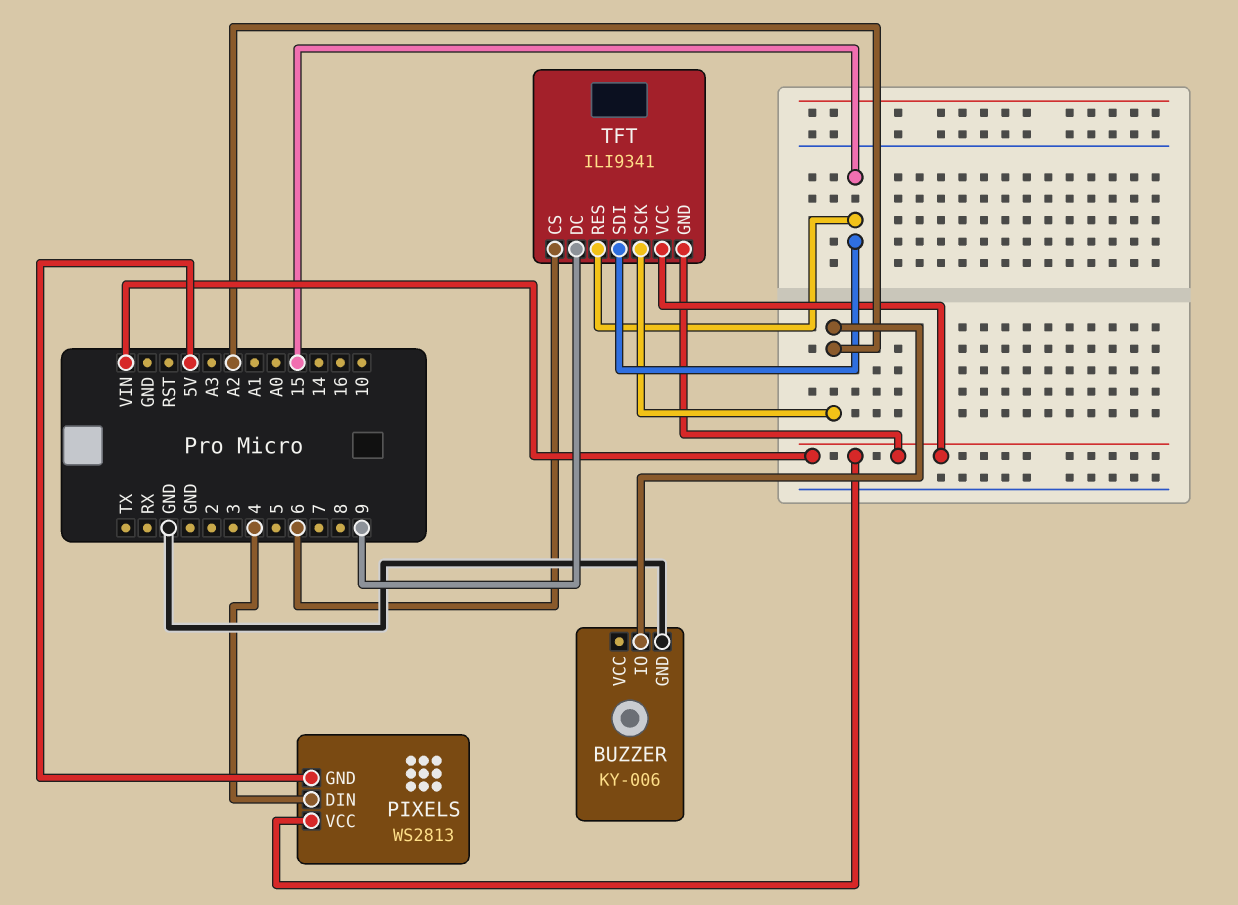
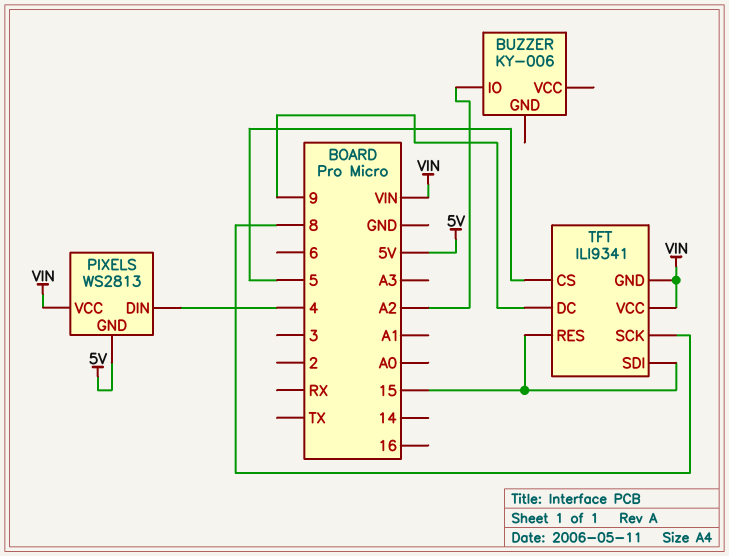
BUZZER pin GND: GND -> none
TFT pin CS: 6 -> 5
TFT pin SCK: A2 -> 8

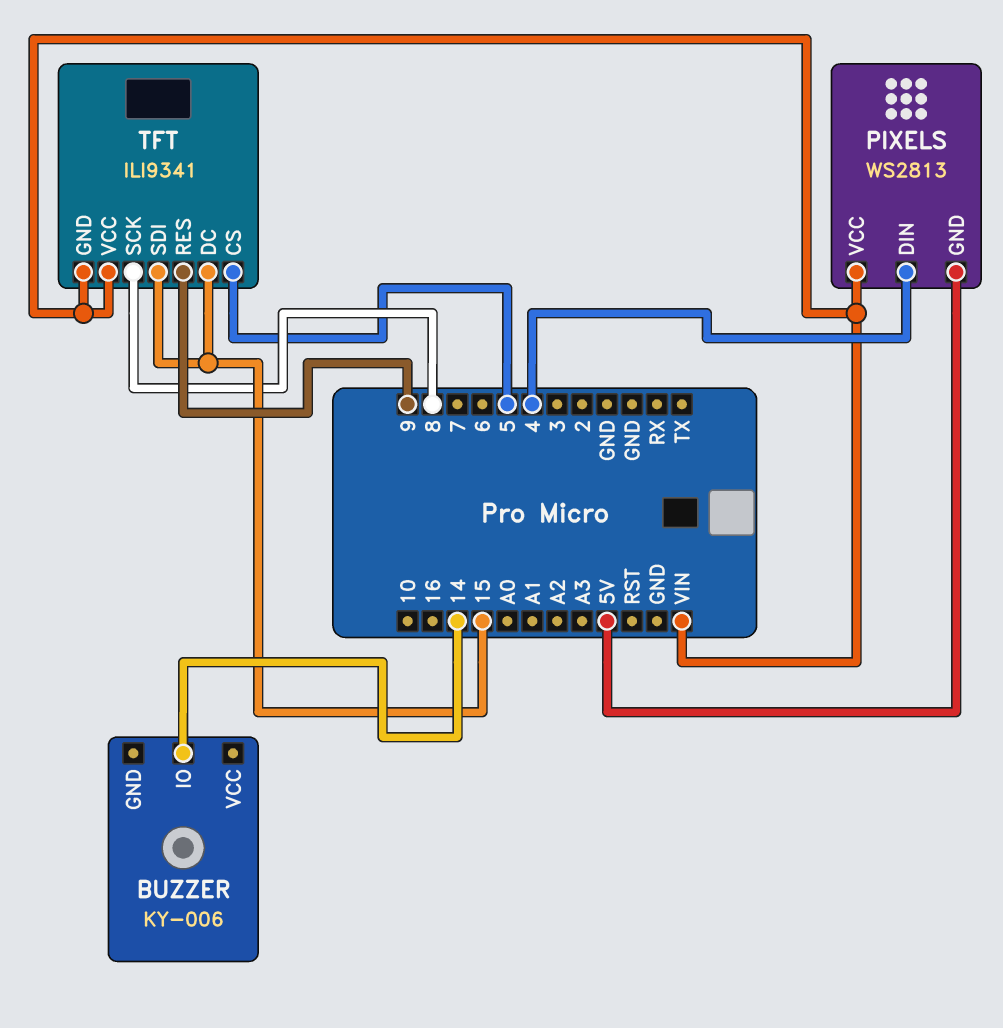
BUZZER pin IO: A2 -> 14
TFT pin DC: 9 -> 15
TFT pin RES: 15 -> 9

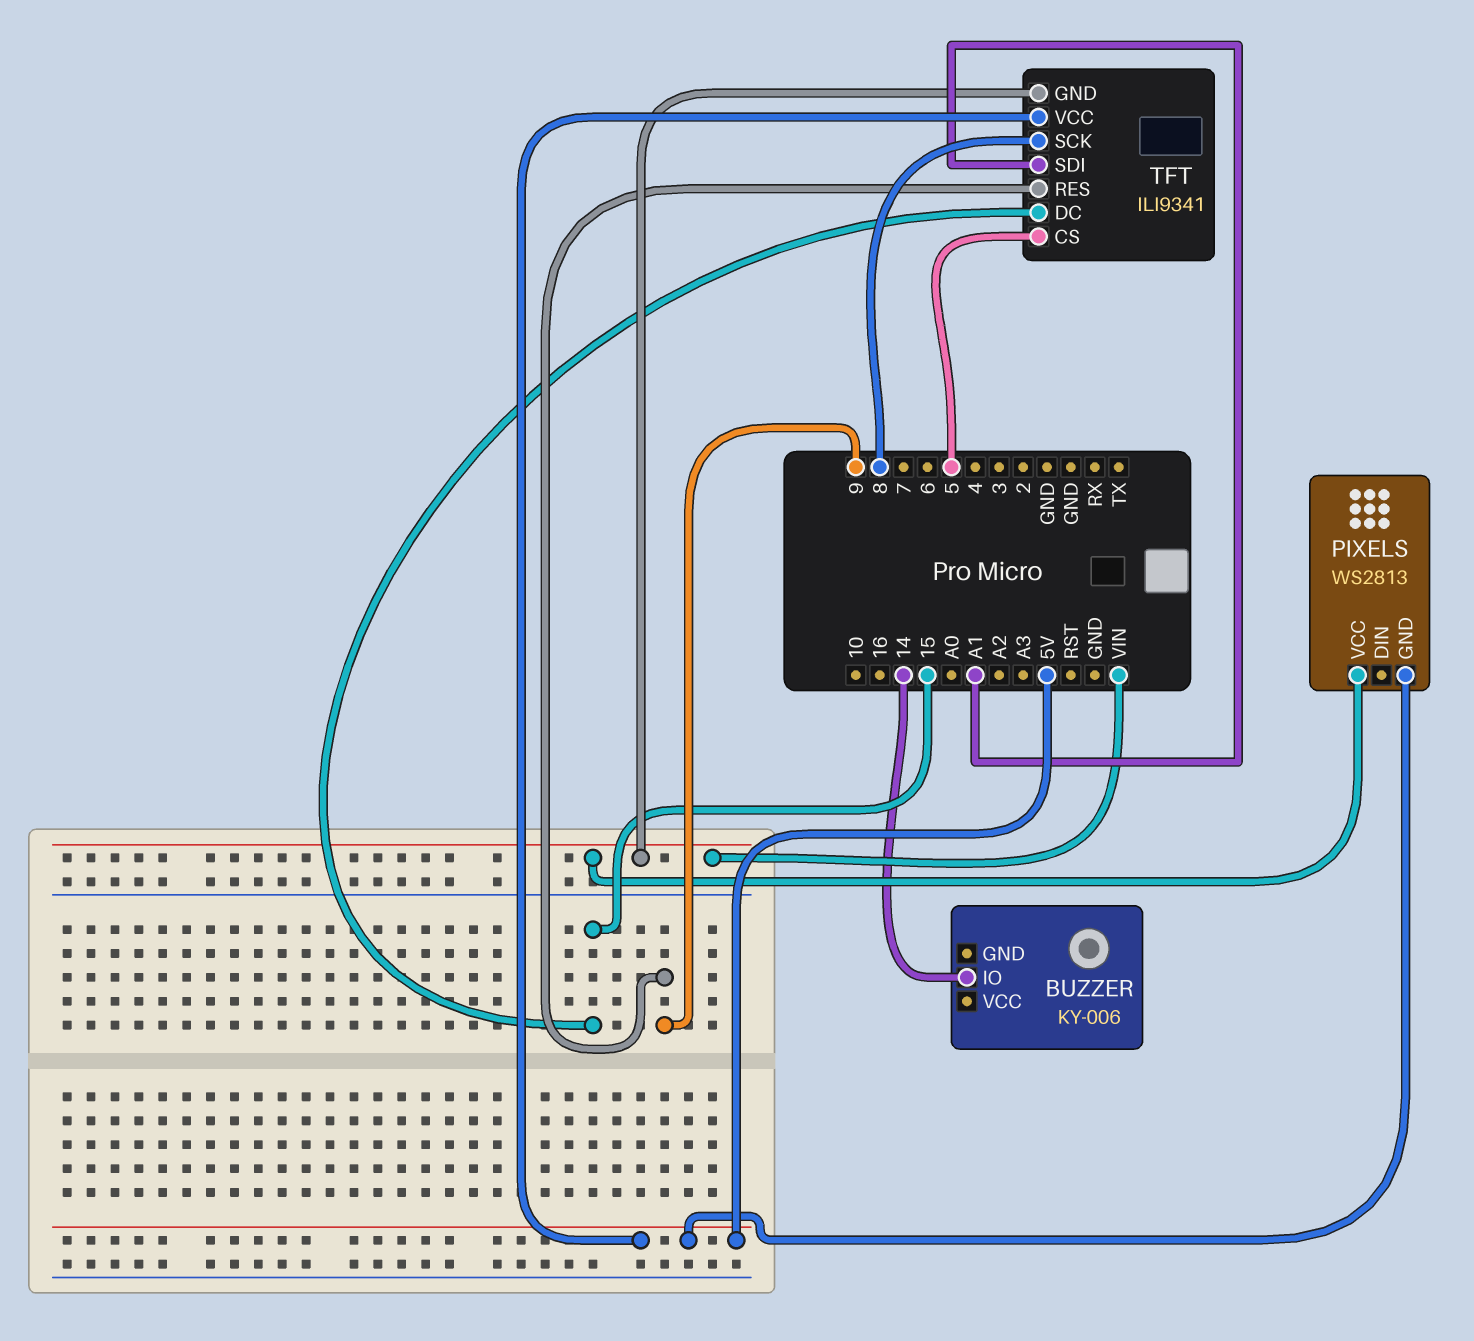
PIXELS pin DIN: 4 -> none
TFT pin SDI: 15 -> A1
TFT pin VCC: VIN -> 5V

